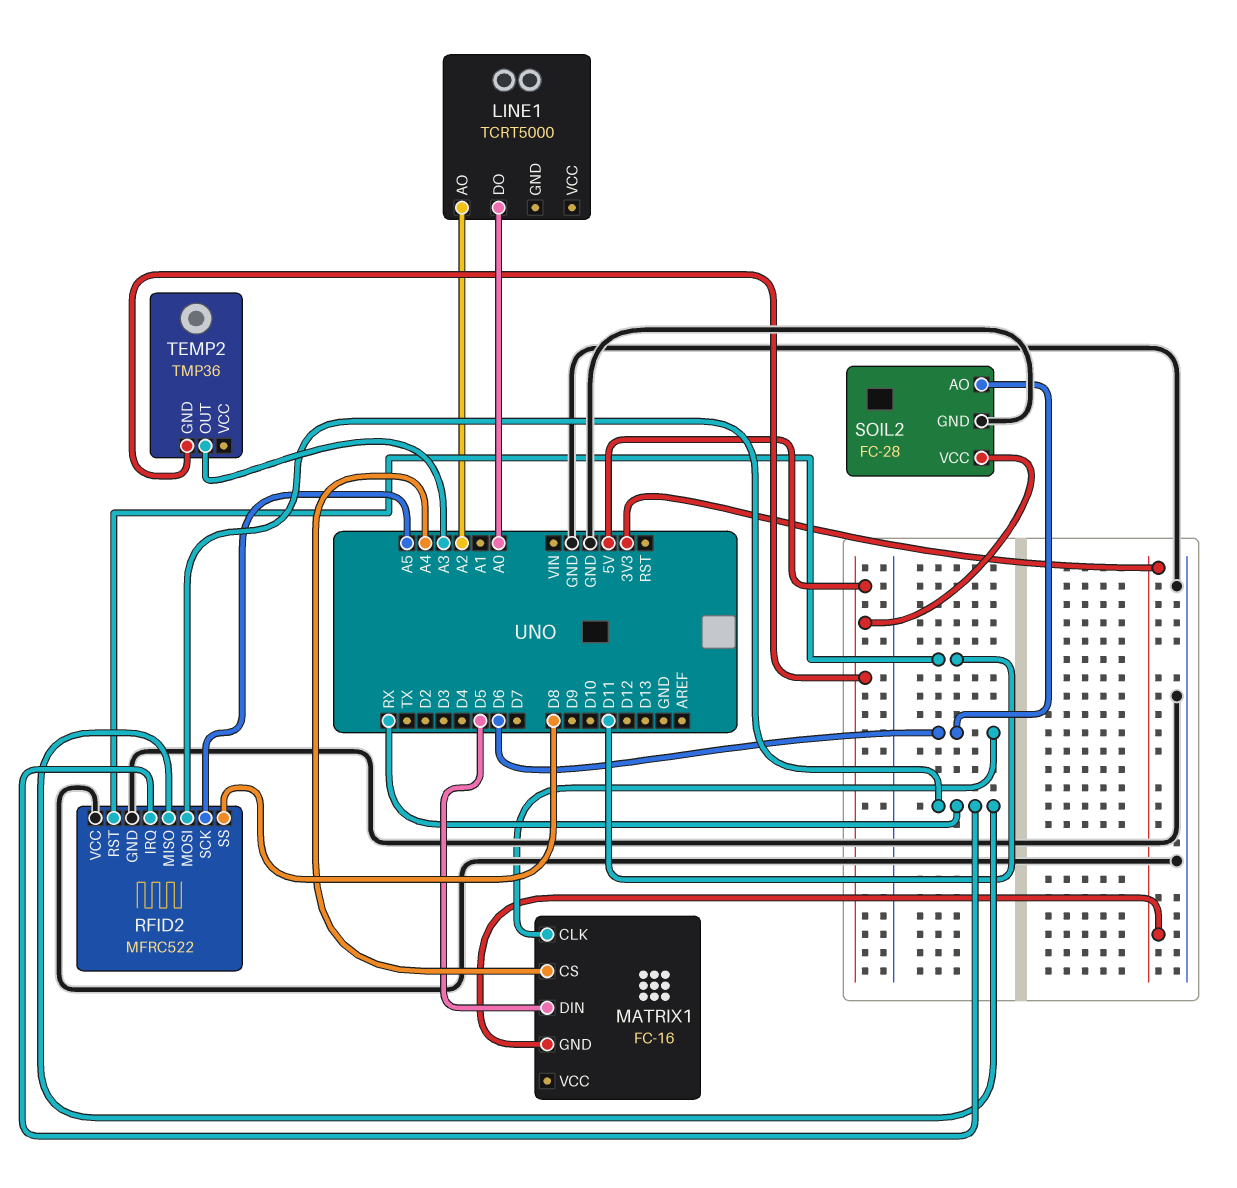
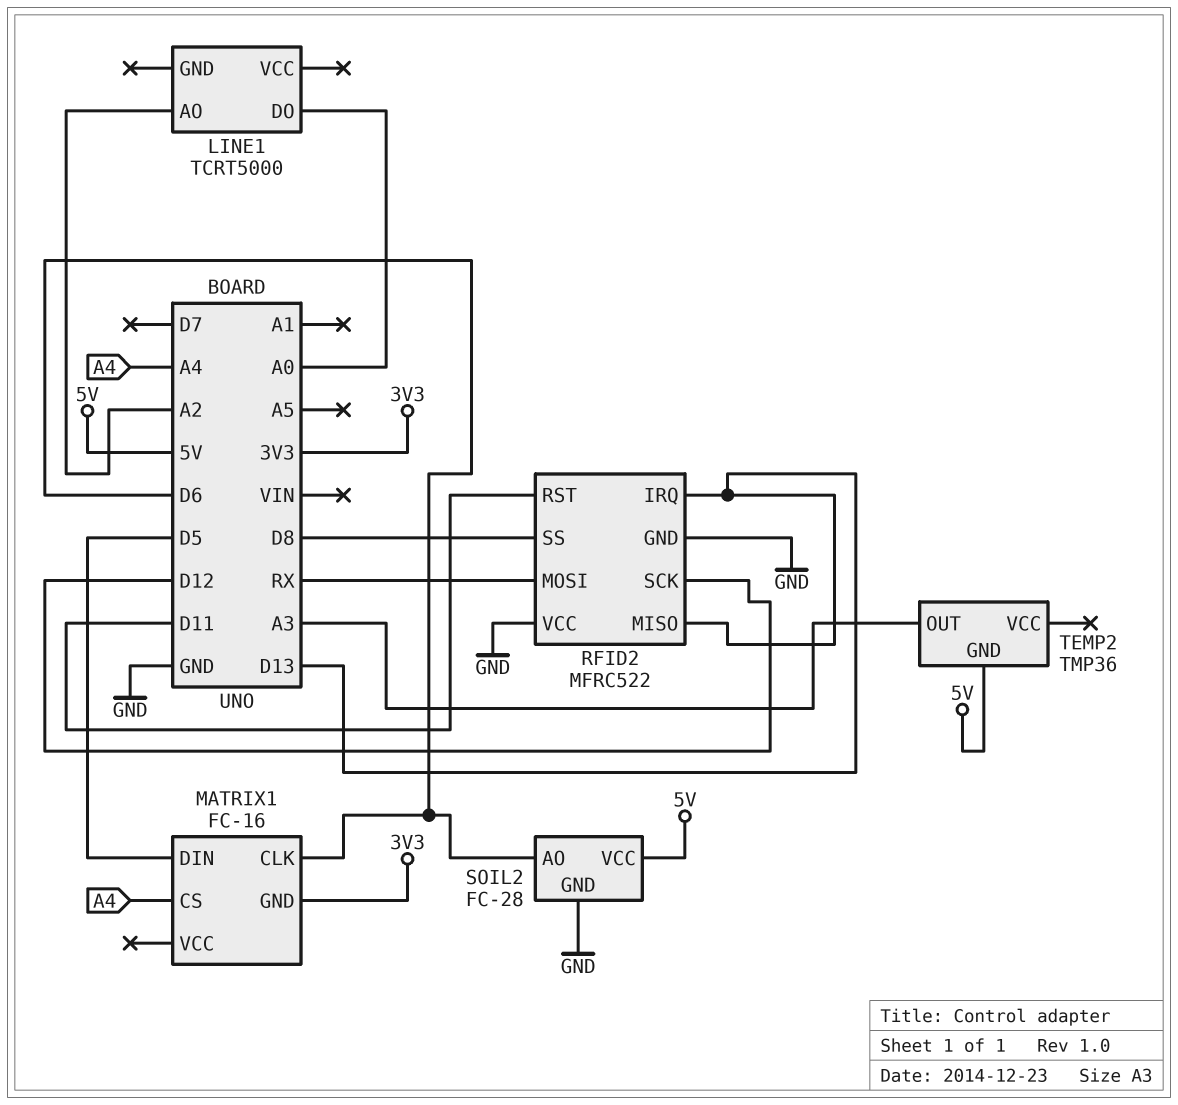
RFID2 pin IRQ: RX -> D13
RFID2 pin MISO: RX -> D13
RFID2 pin SCK: A5 -> D12

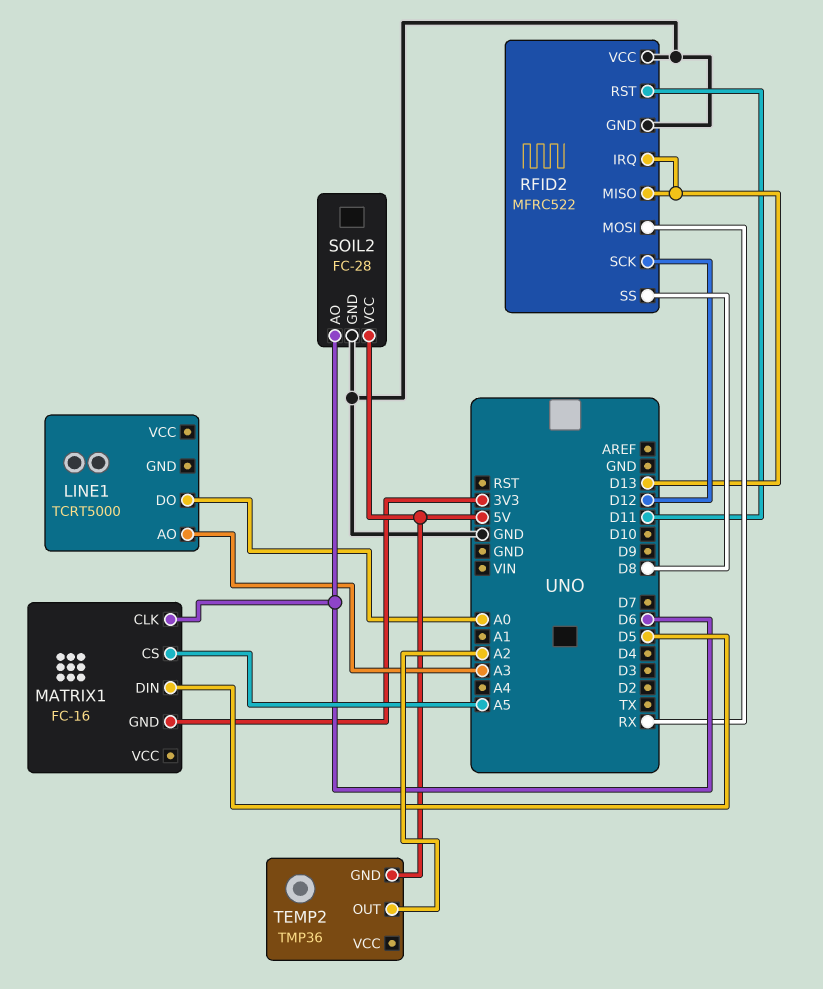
LINE1 pin AO: A2 -> A3
MATRIX1 pin CS: A4 -> A5
TEMP2 pin OUT: A3 -> A2

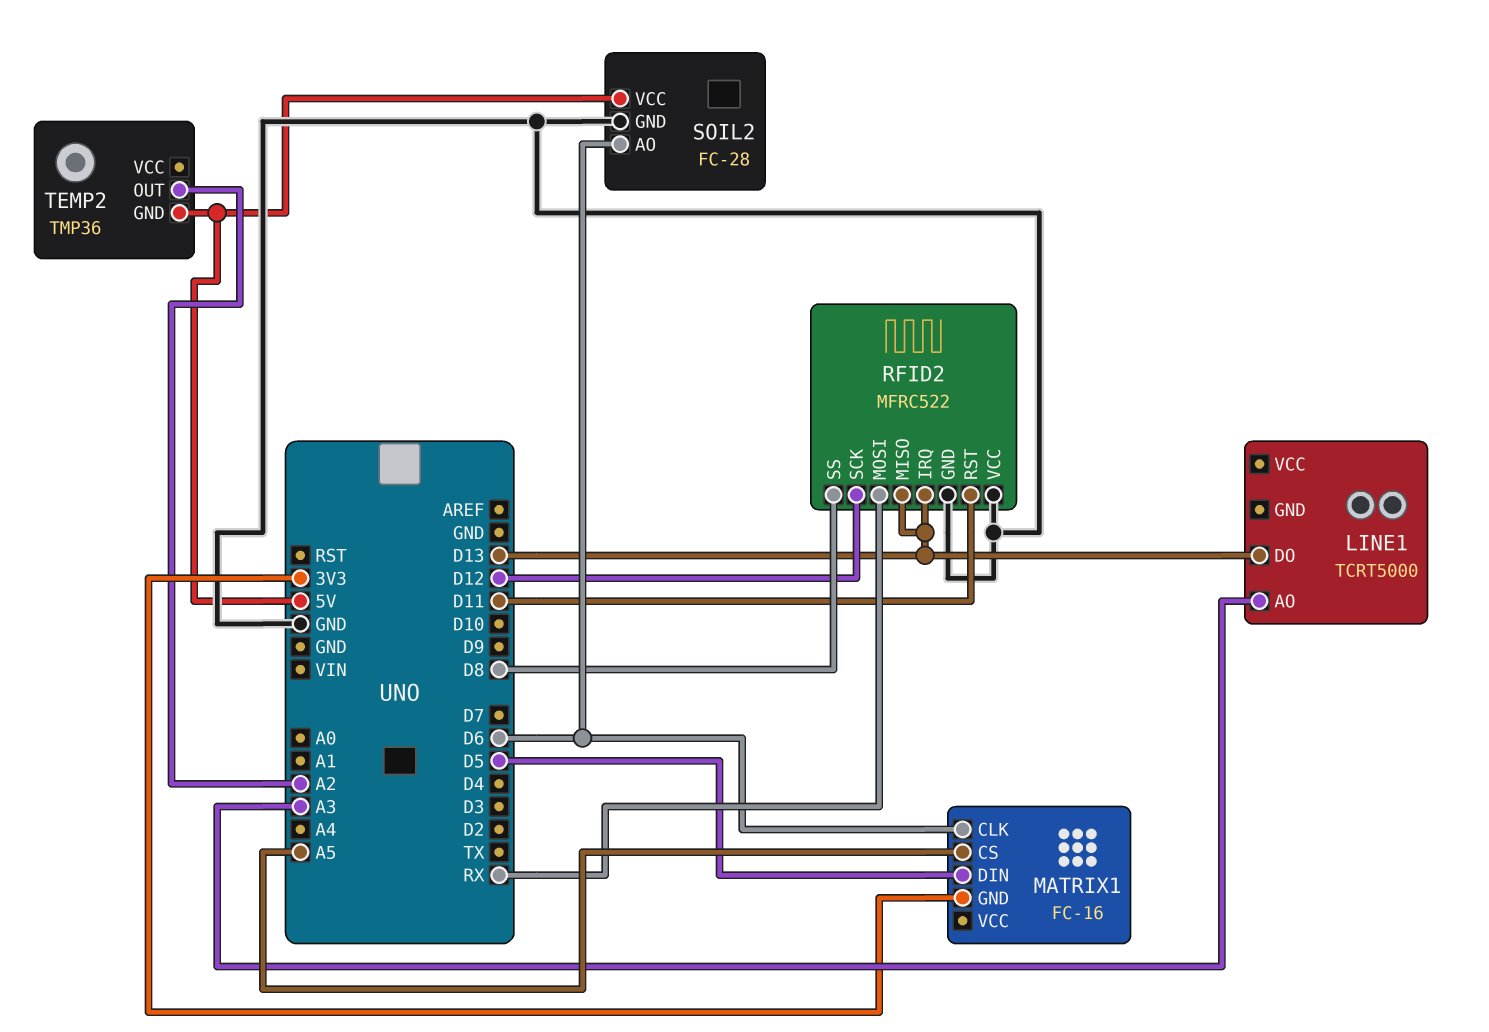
LINE1 pin DO: A0 -> D13

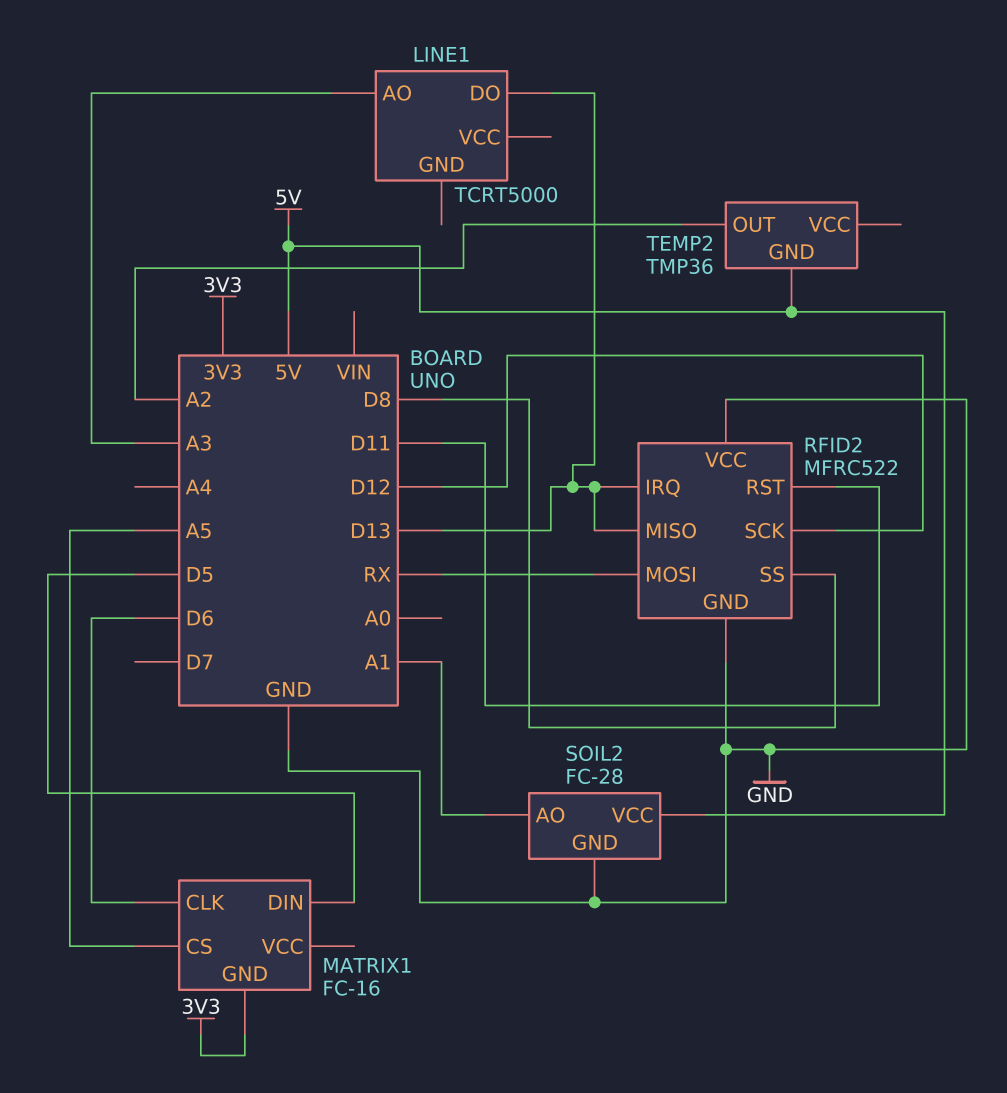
SOIL2 pin AO: D6 -> A1

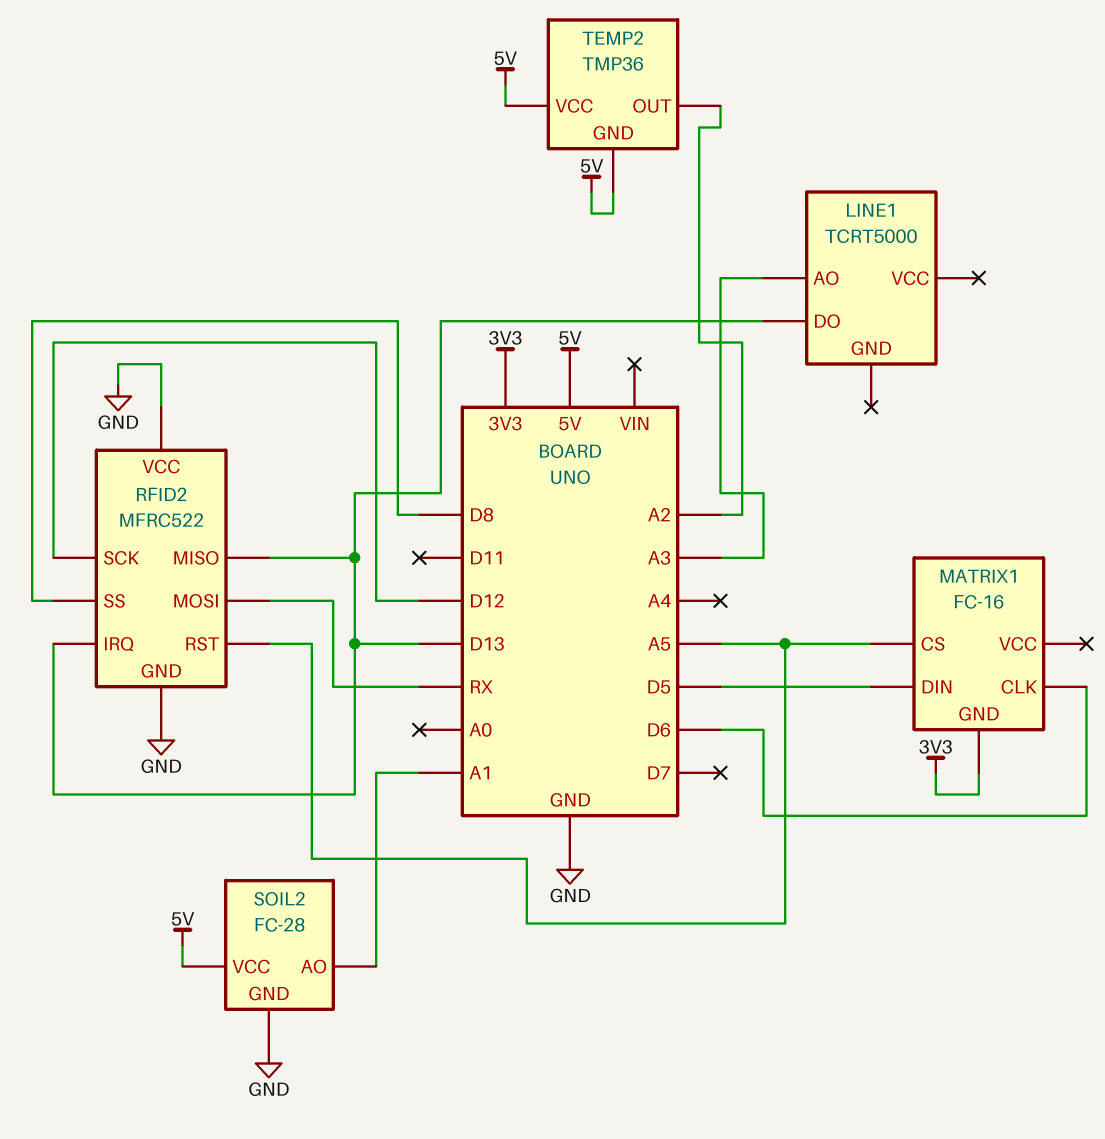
RFID2 pin RST: D11 -> A5
TEMP2 pin VCC: none -> 5V

